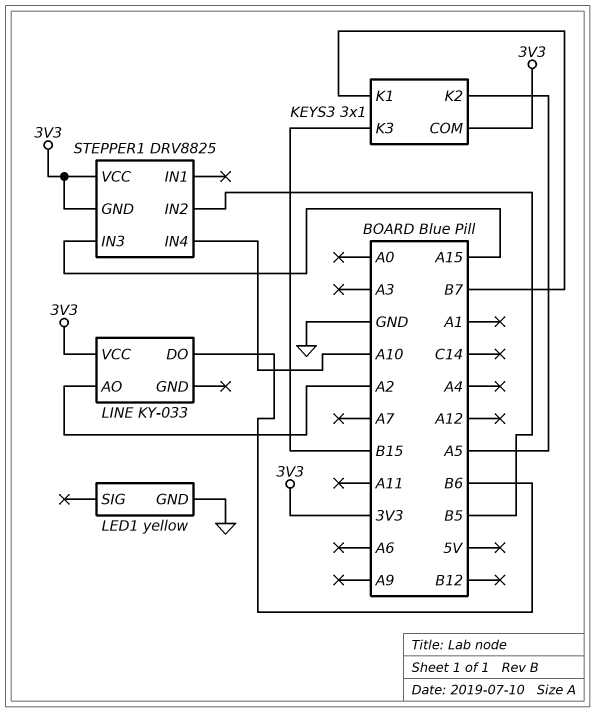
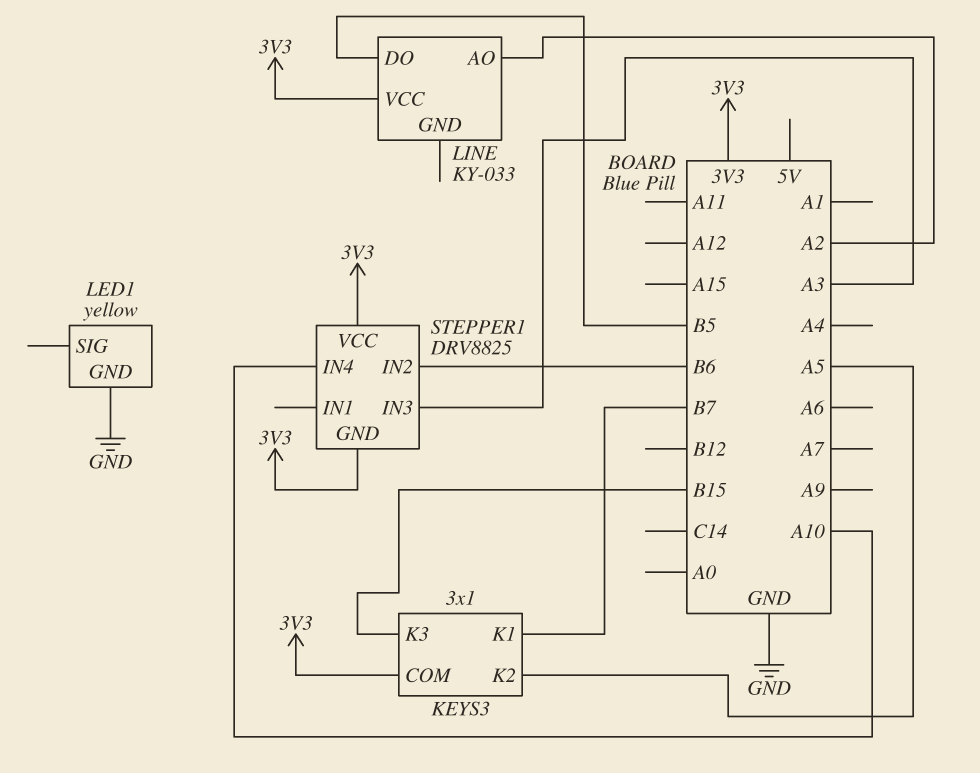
LINE pin DO: B6 -> B5
STEPPER1 pin IN2: B5 -> B6
STEPPER1 pin IN3: A15 -> A3

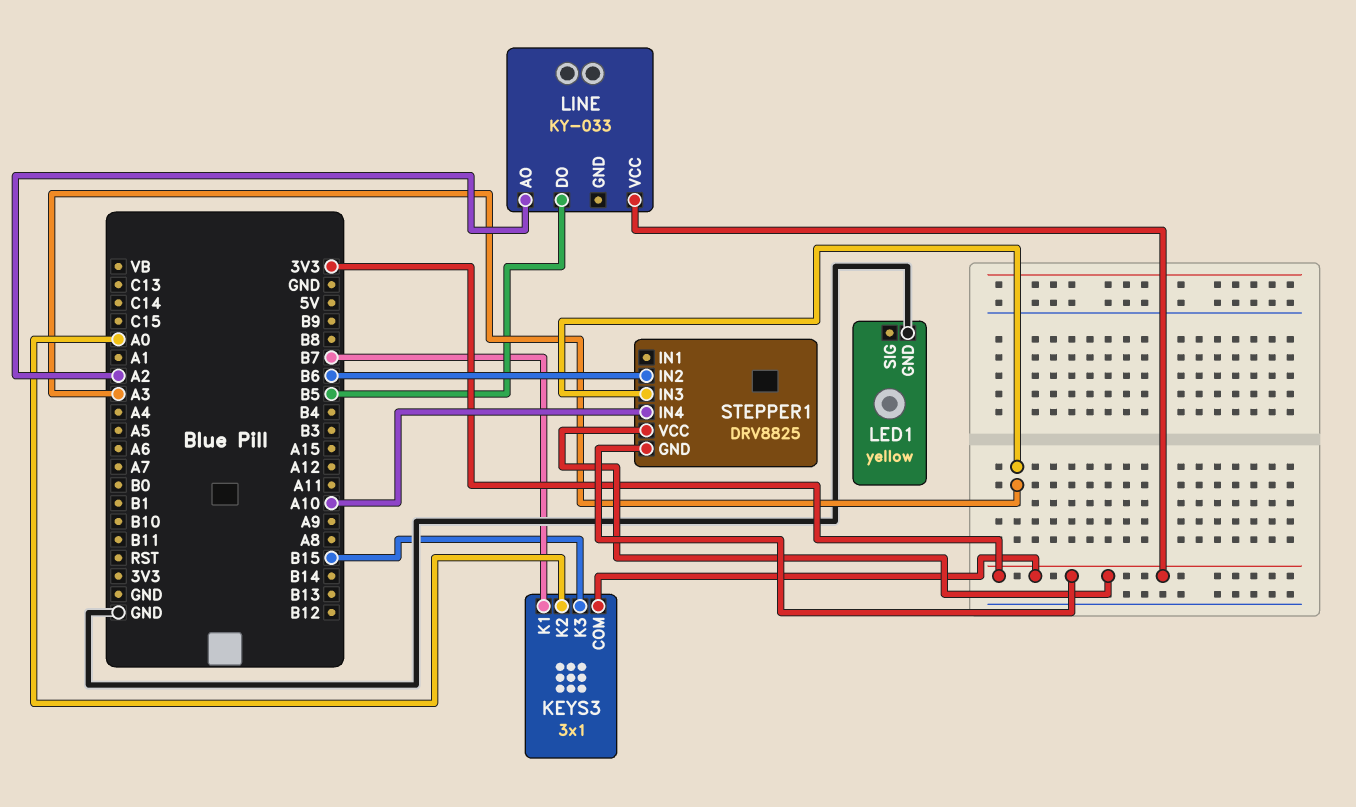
KEYS3 pin K2: A5 -> A0

